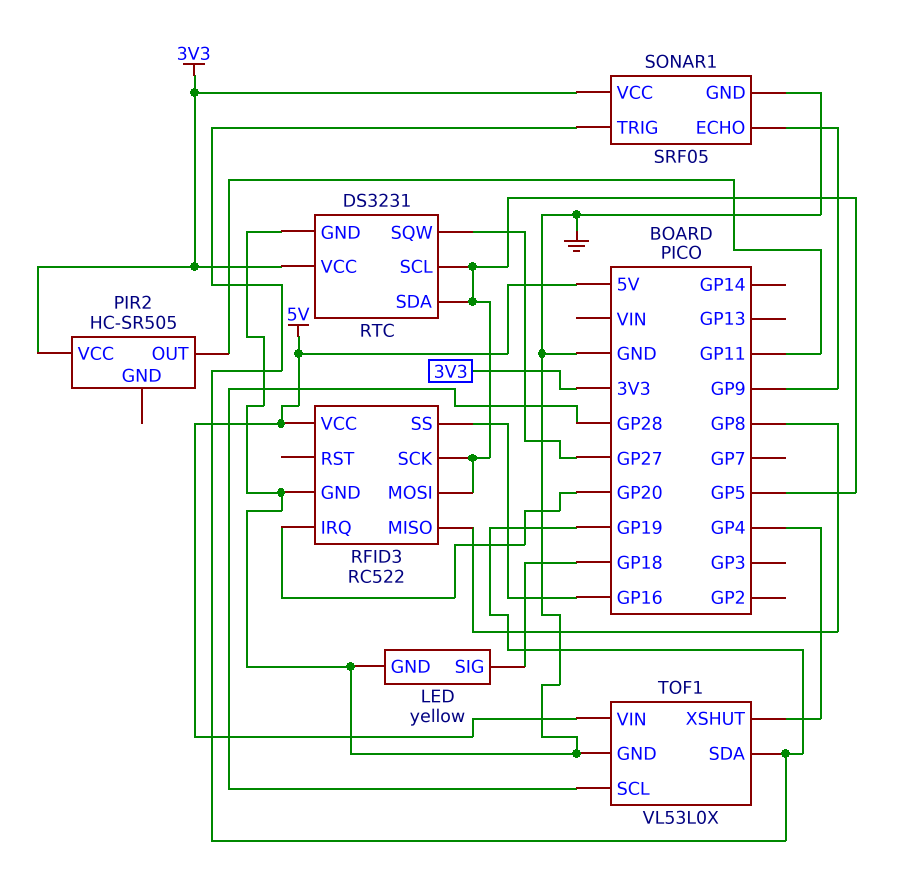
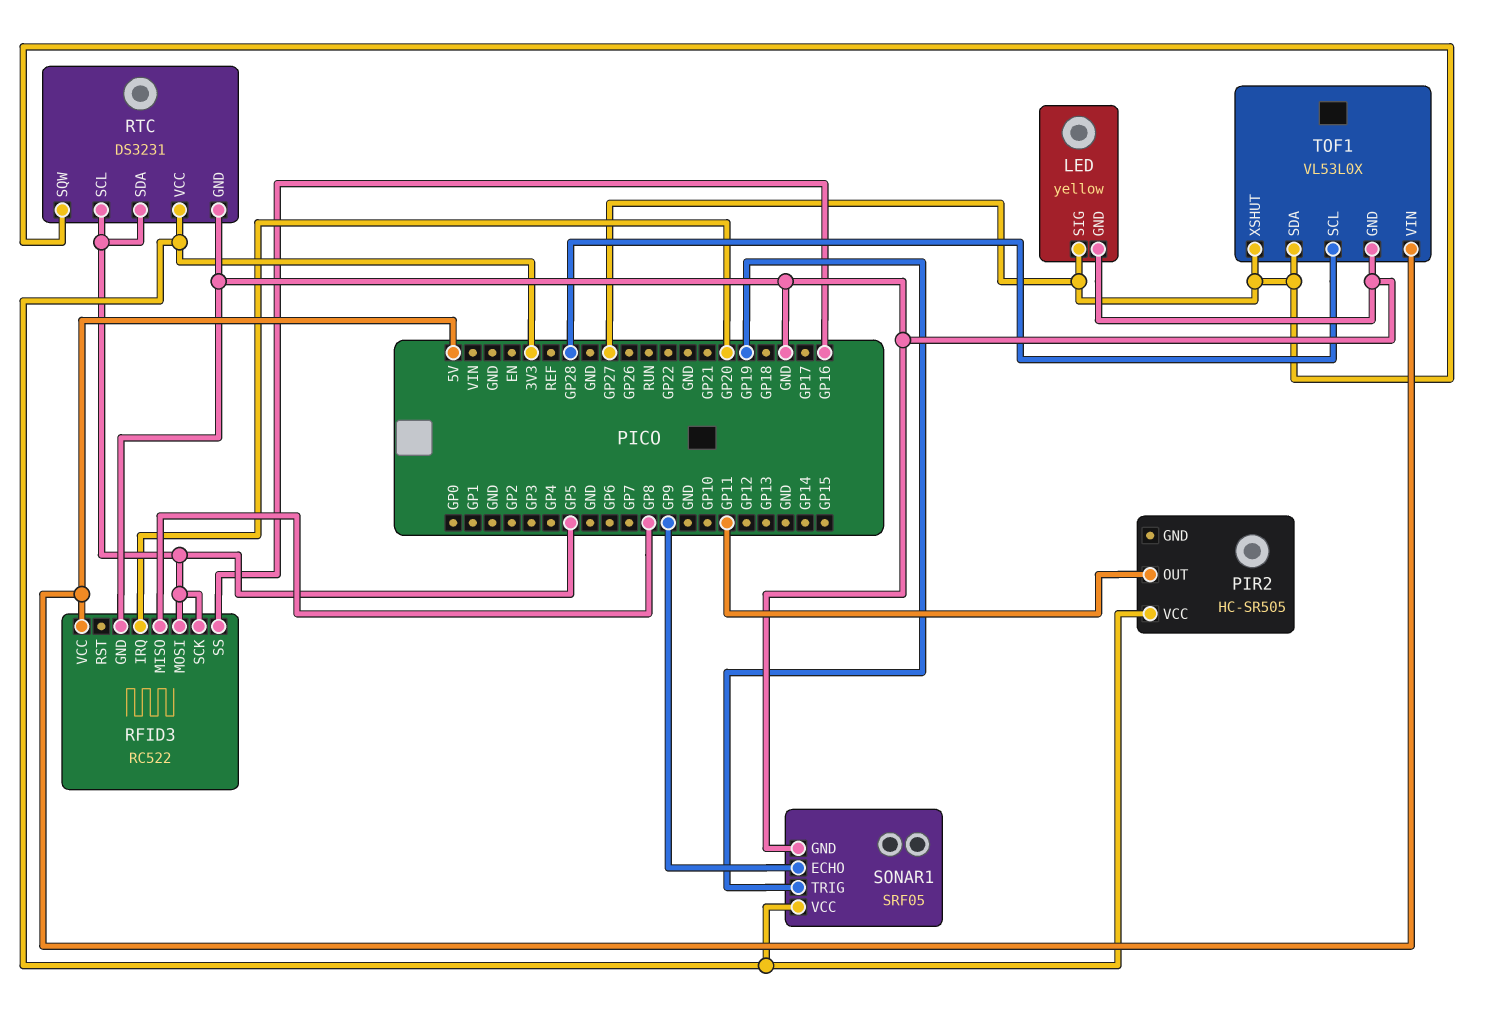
LED pin SIG: GP18 -> GP27
TOF1 pin SDA: GP19 -> GP27
TOF1 pin XSHUT: GP4 -> GP27

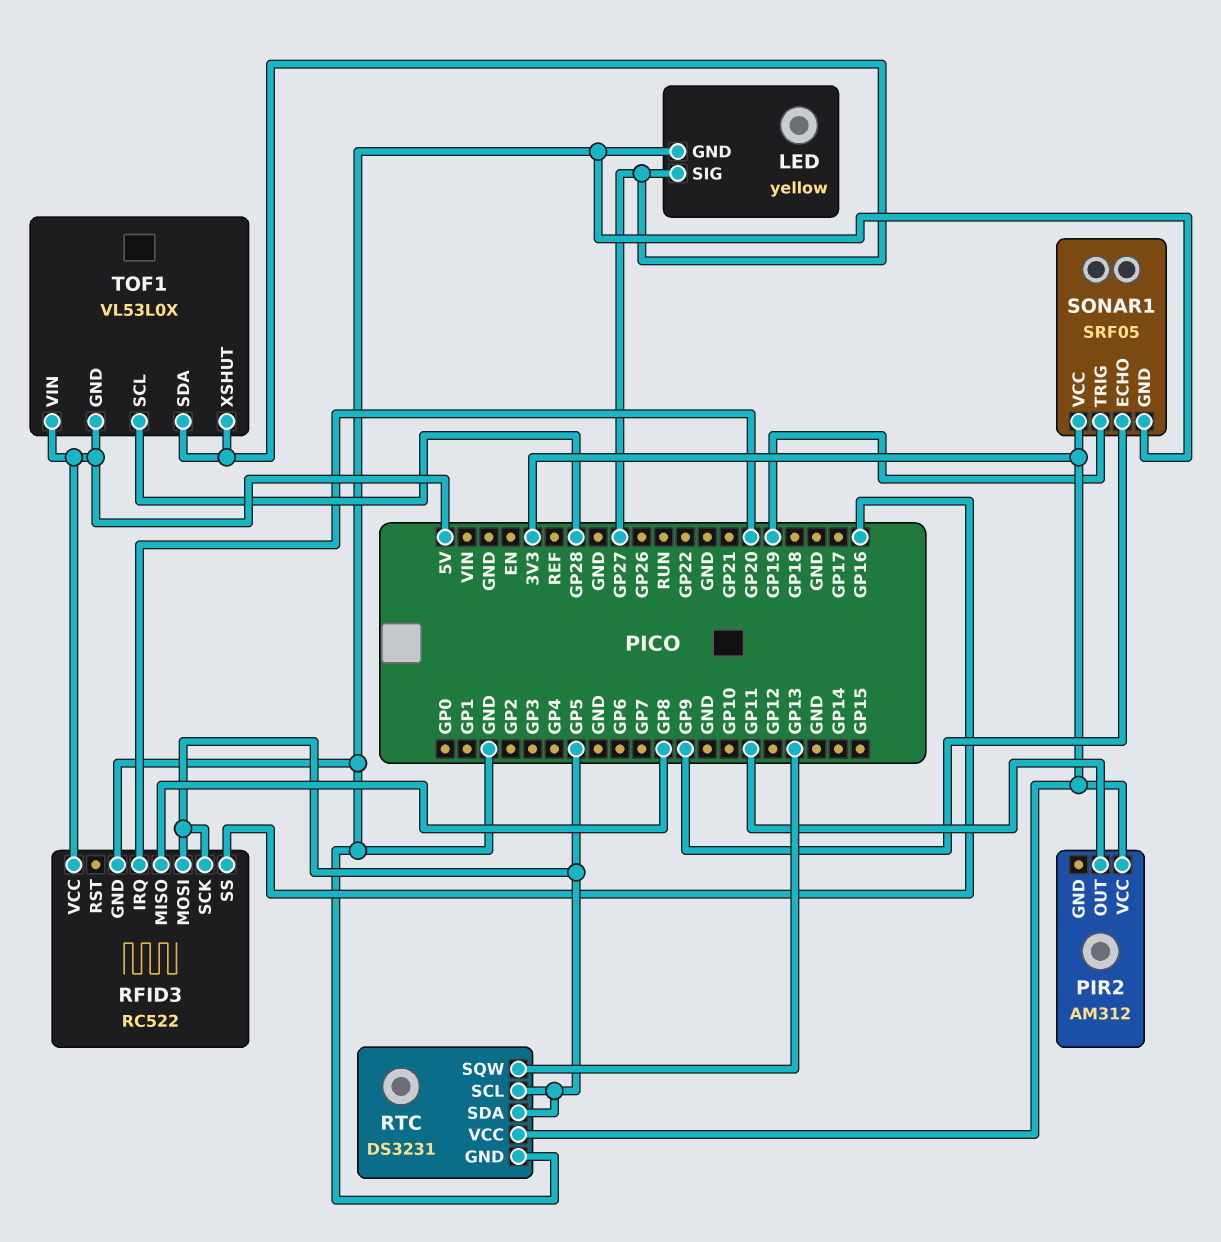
PIR2: HC-SR505 -> AM312
RTC pin SQW: GP27 -> GP13
TOF1 pin GND: GND -> 5V

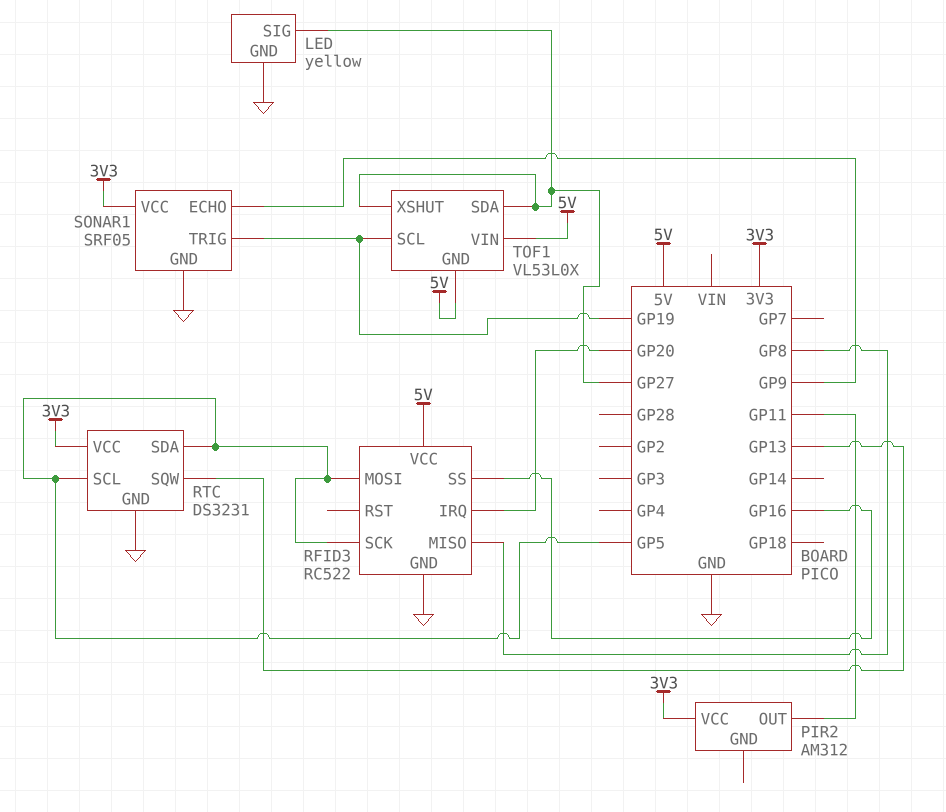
TOF1 pin SCL: GP28 -> GP19

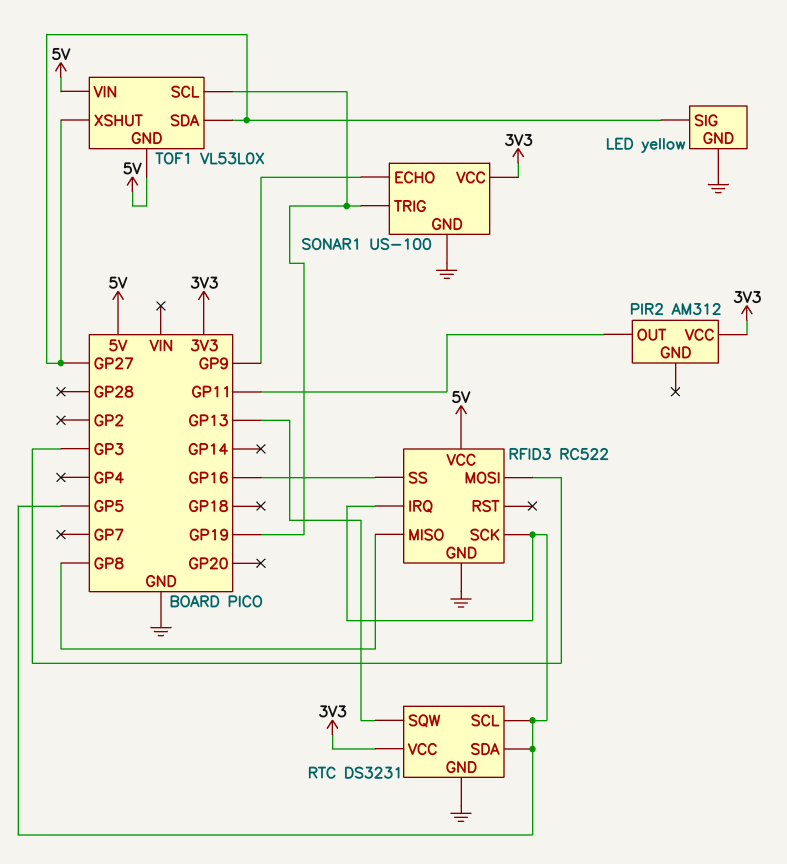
RFID3 pin IRQ: GP20 -> GP5
RFID3 pin MOSI: GP5 -> GP3
SONAR1: SRF05 -> US-100

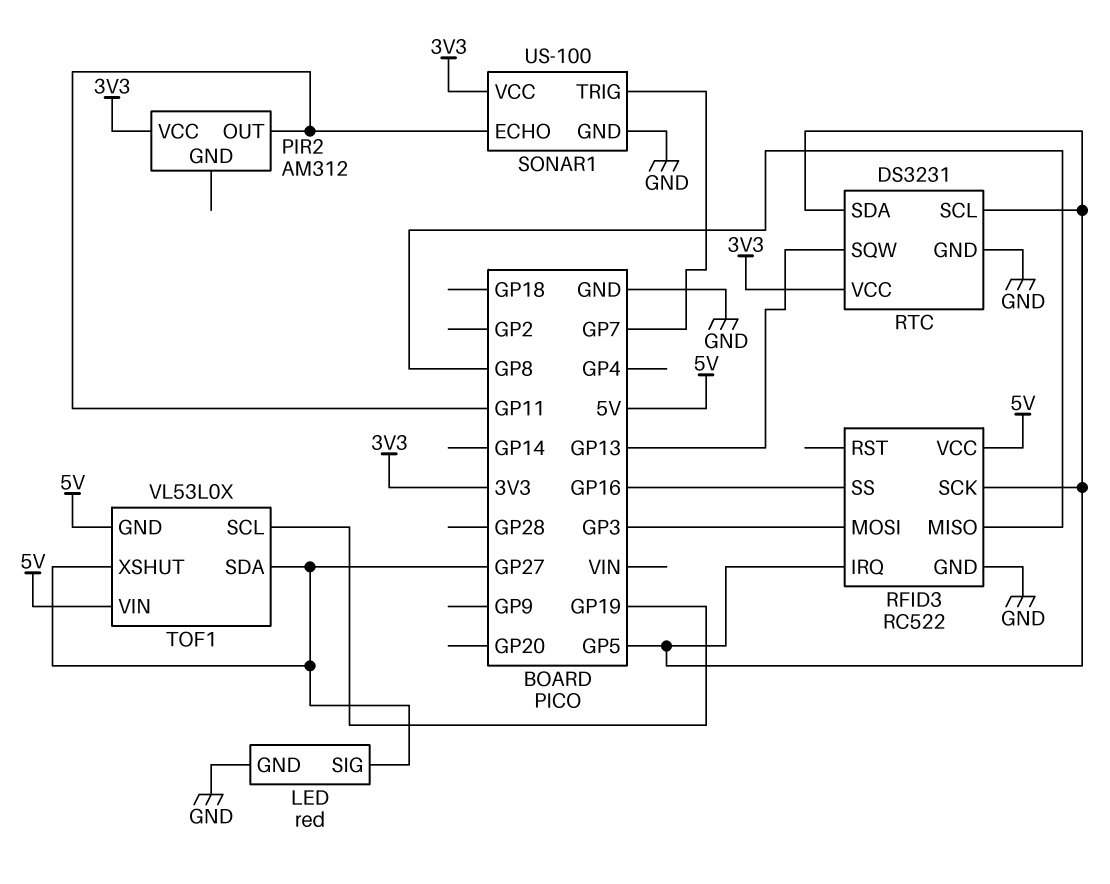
LED: yellow -> red
SONAR1 pin ECHO: GP9 -> GP11
SONAR1 pin TRIG: GP19 -> GP7

